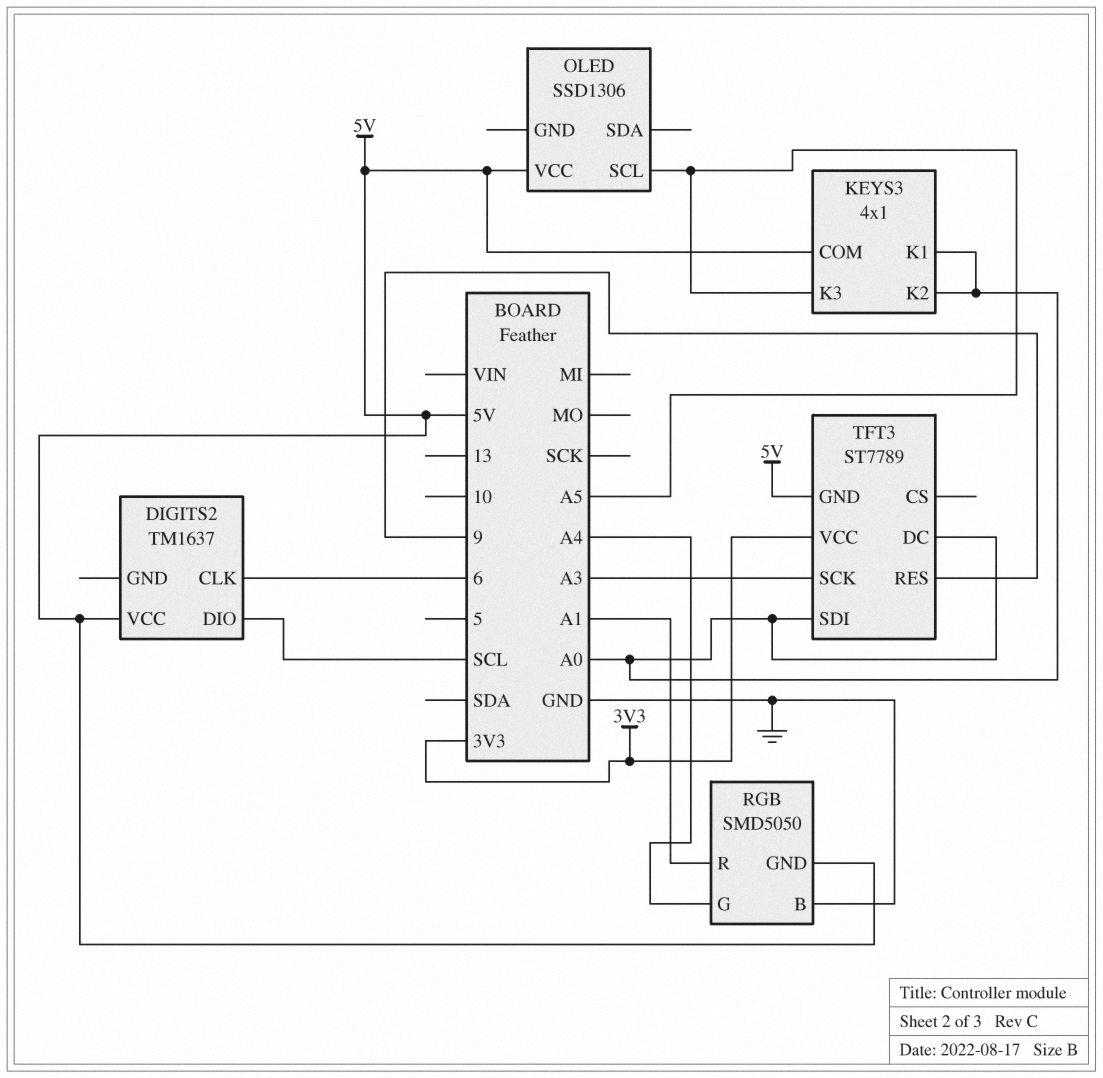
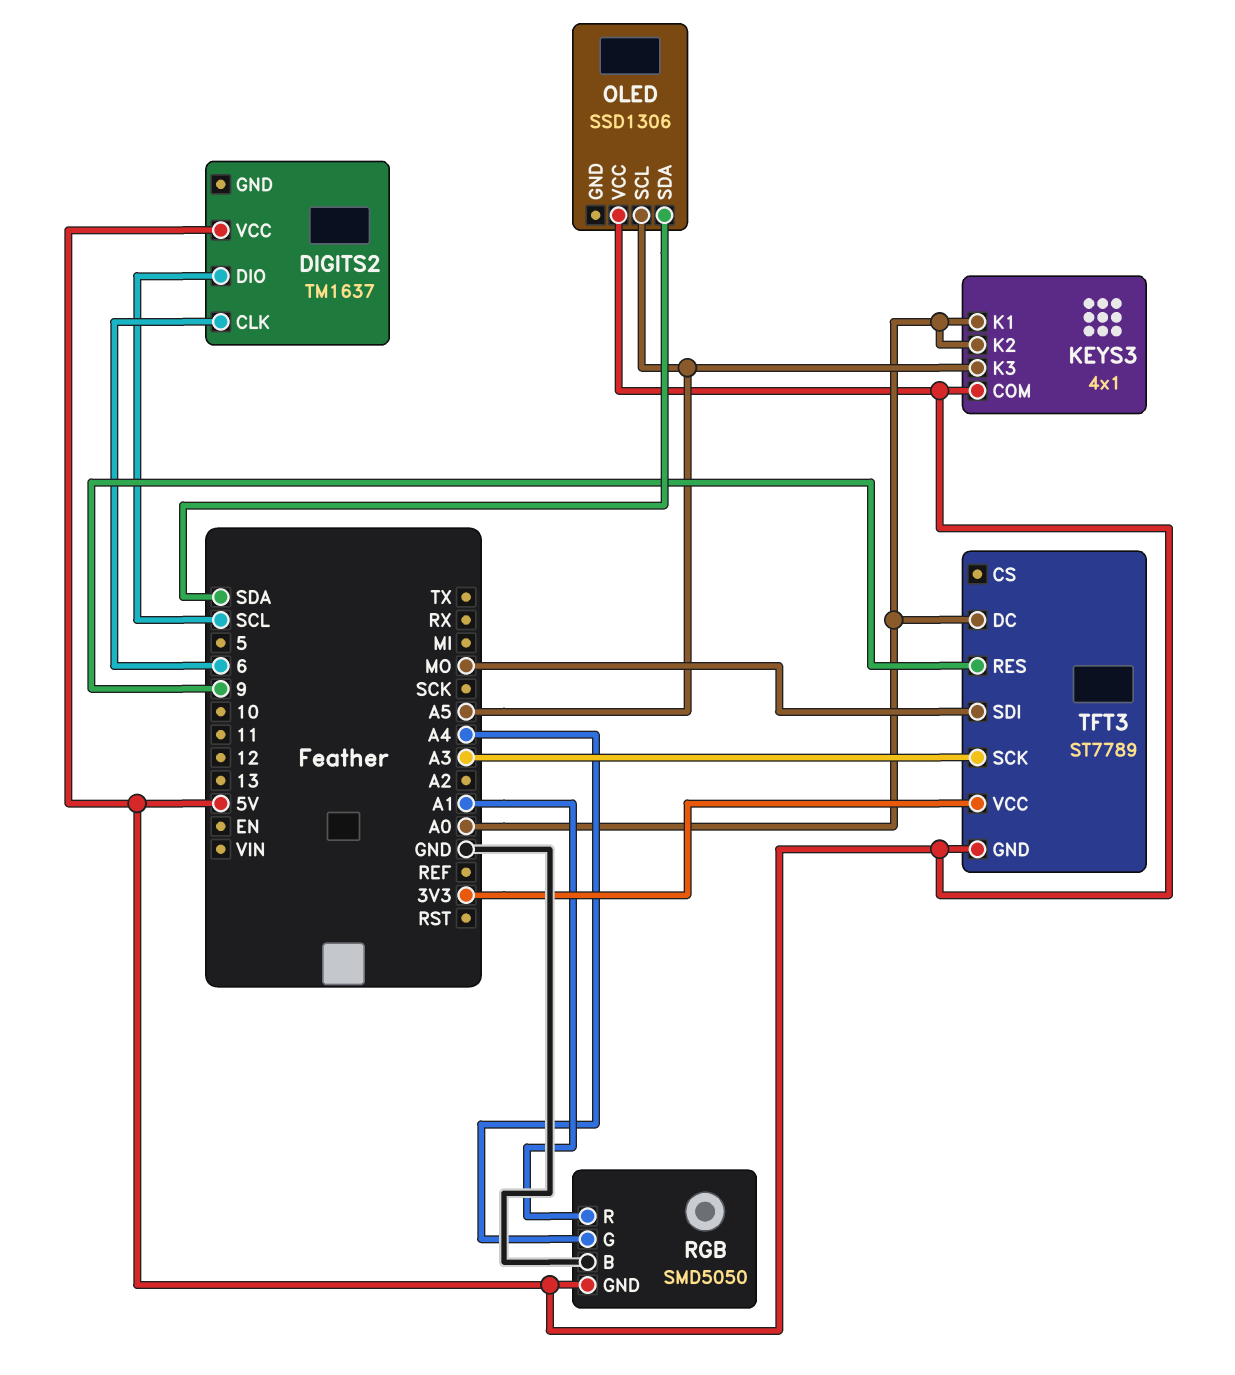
OLED pin SDA: none -> SDA
TFT3 pin SDI: A0 -> MO

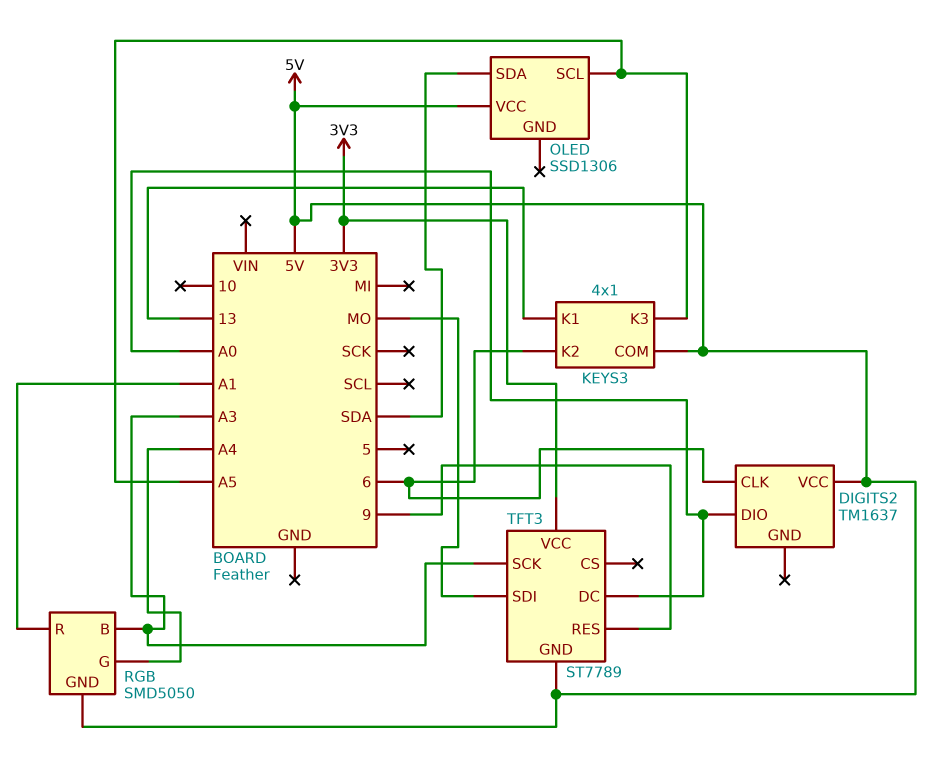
DIGITS2 pin DIO: SCL -> A0
KEYS3 pin K1: A0 -> 13
KEYS3 pin K2: A0 -> 6
RGB pin B: GND -> A3

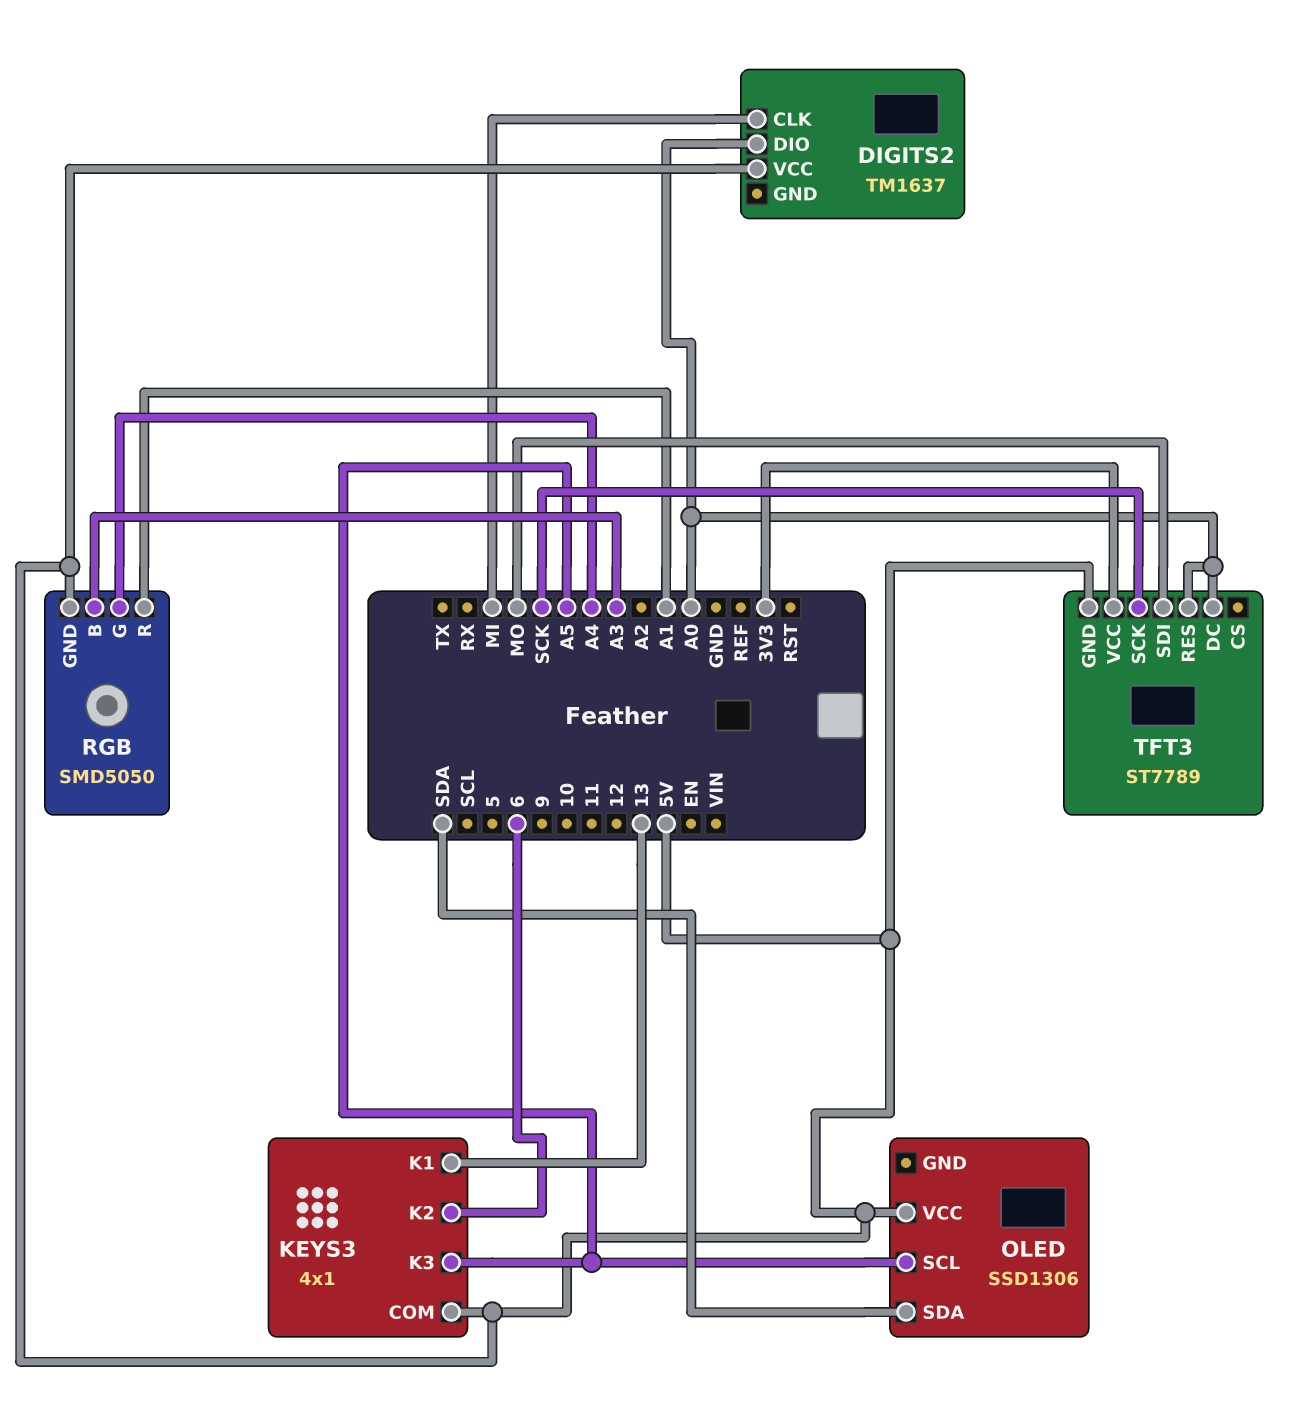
DIGITS2 pin CLK: 6 -> MI
TFT3 pin RES: 9 -> A0
TFT3 pin SCK: A3 -> SCK

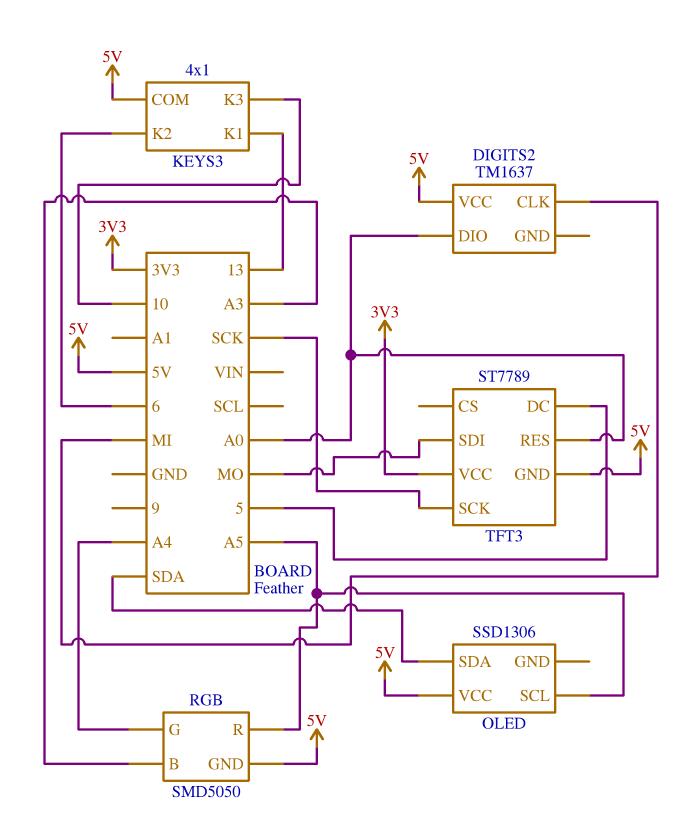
KEYS3 pin K3: A5 -> 10
RGB pin R: A1 -> A5
TFT3 pin DC: A0 -> 5

